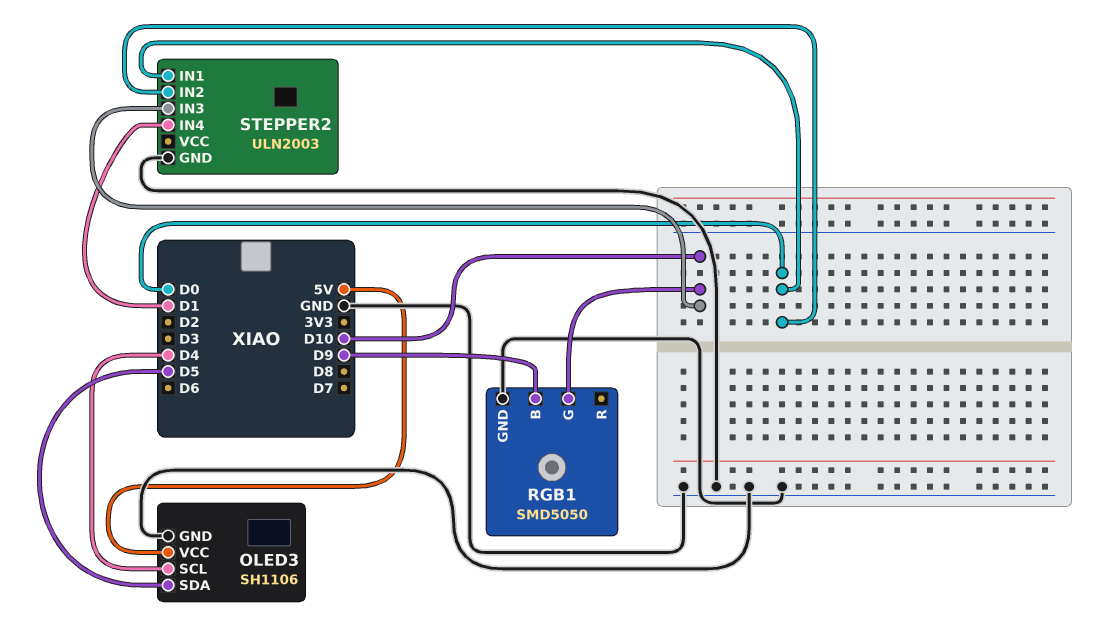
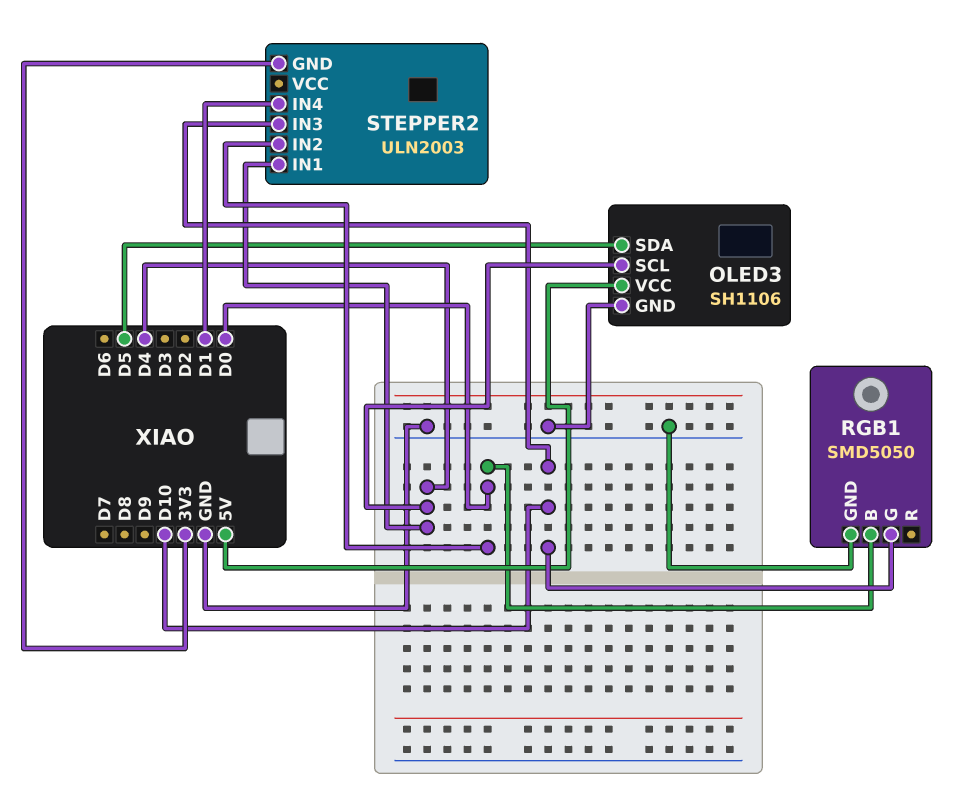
RGB1 pin B: D9 -> D0
STEPPER2 pin GND: GND -> 3V3
STEPPER2 pin IN1: D0 -> D4

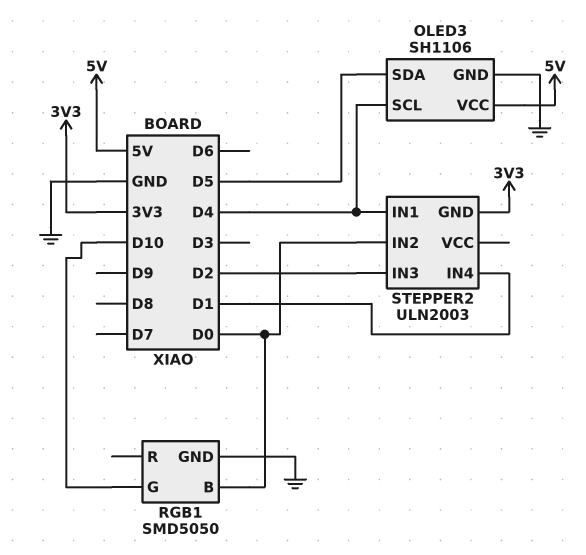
STEPPER2 pin IN3: D10 -> D2

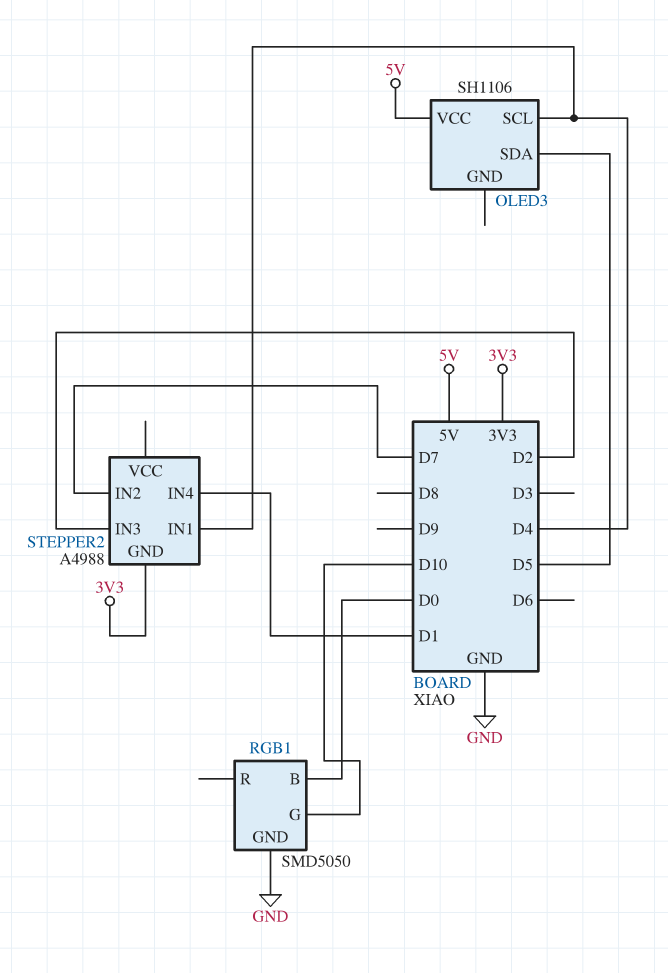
OLED3 pin GND: GND -> none
STEPPER2: ULN2003 -> A4988
STEPPER2 pin IN2: D0 -> D7

